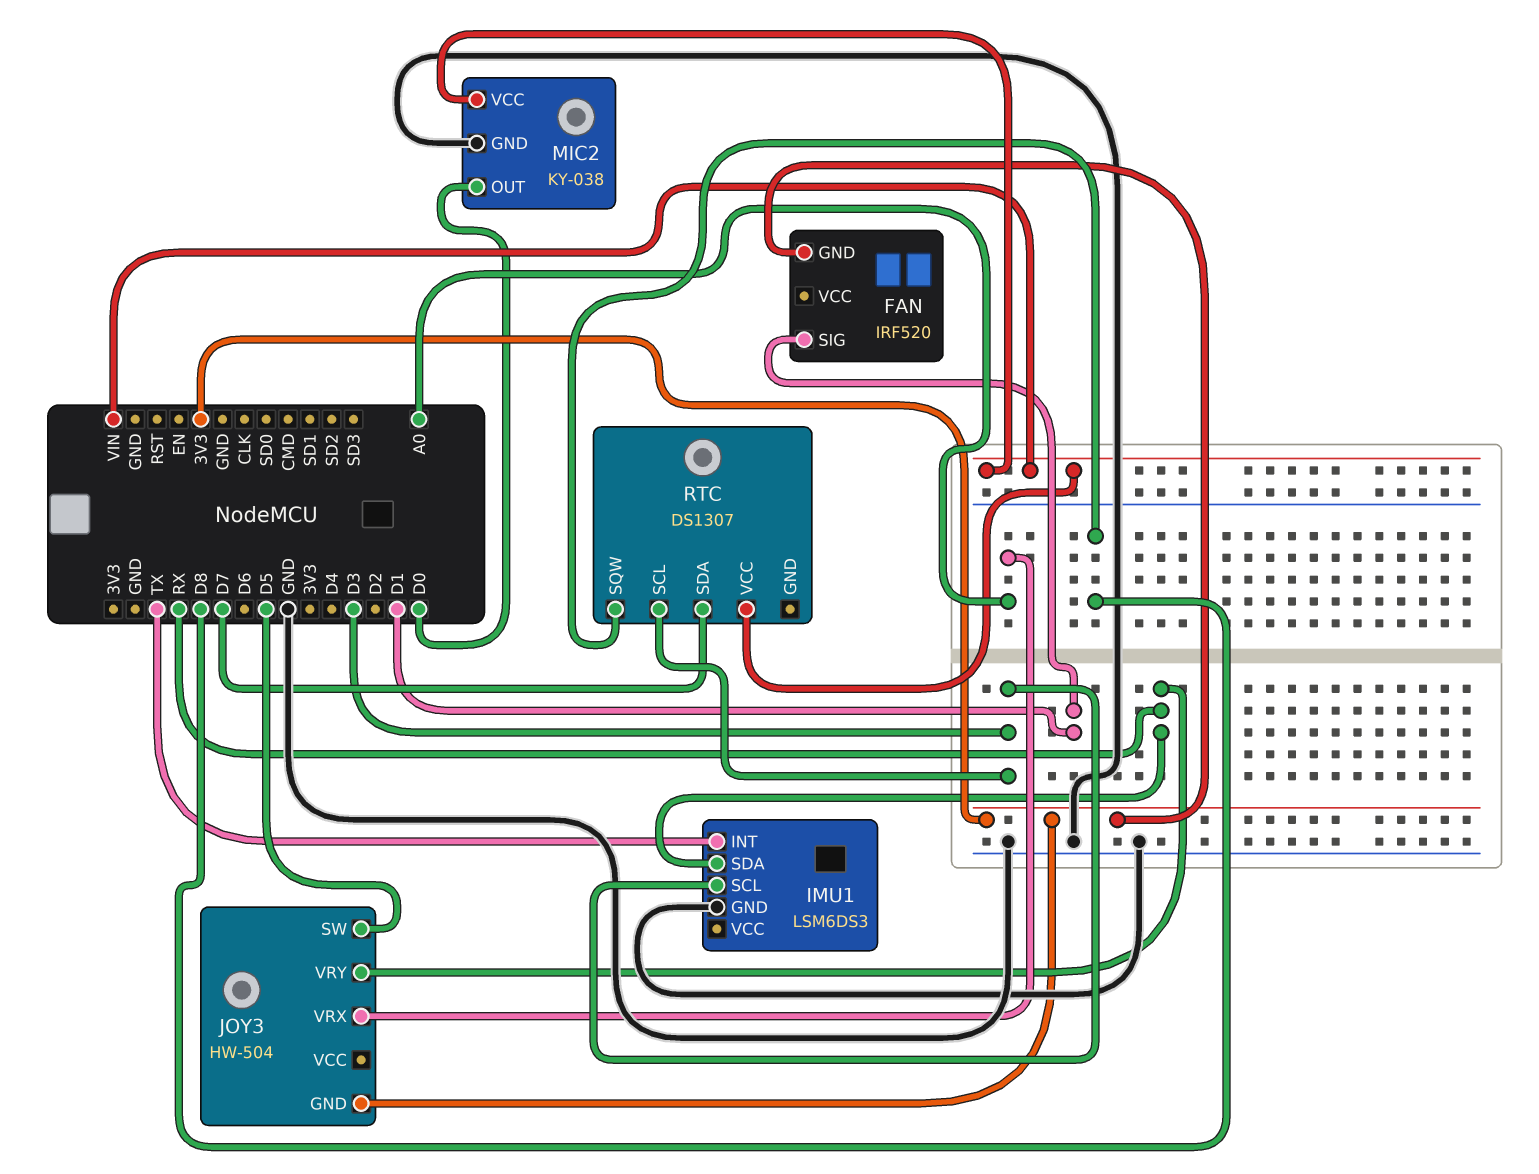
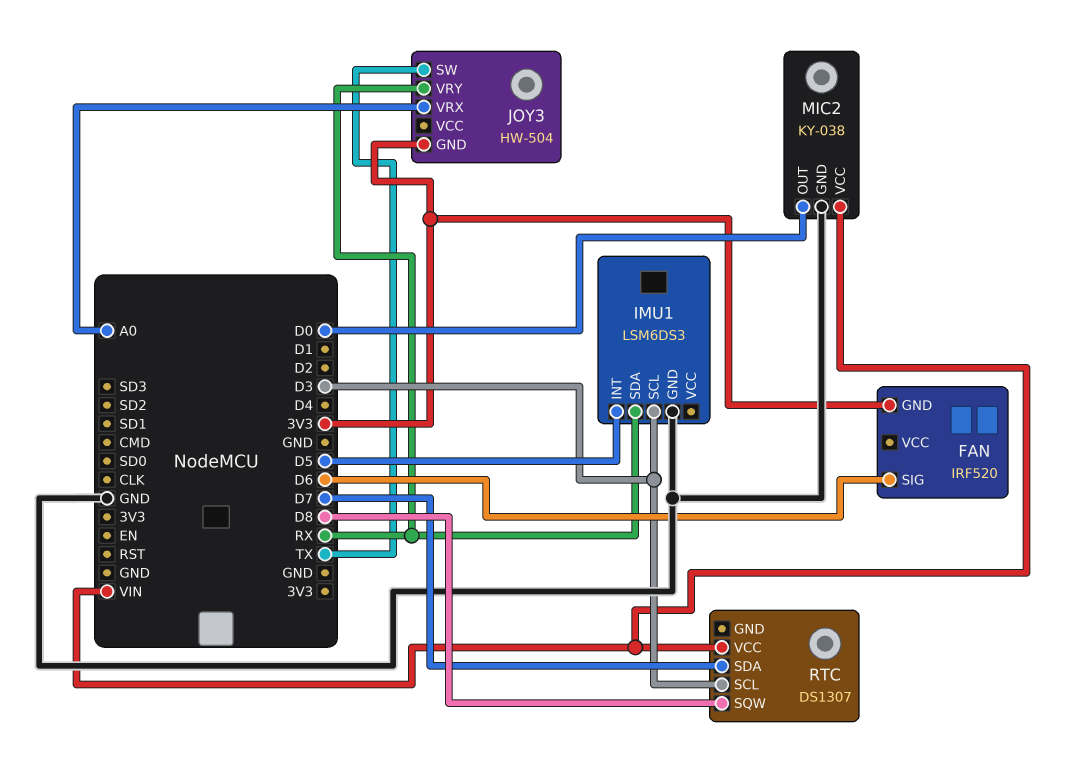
FAN pin SIG: D1 -> D6
IMU1 pin INT: TX -> D5
JOY3 pin SW: D5 -> TX

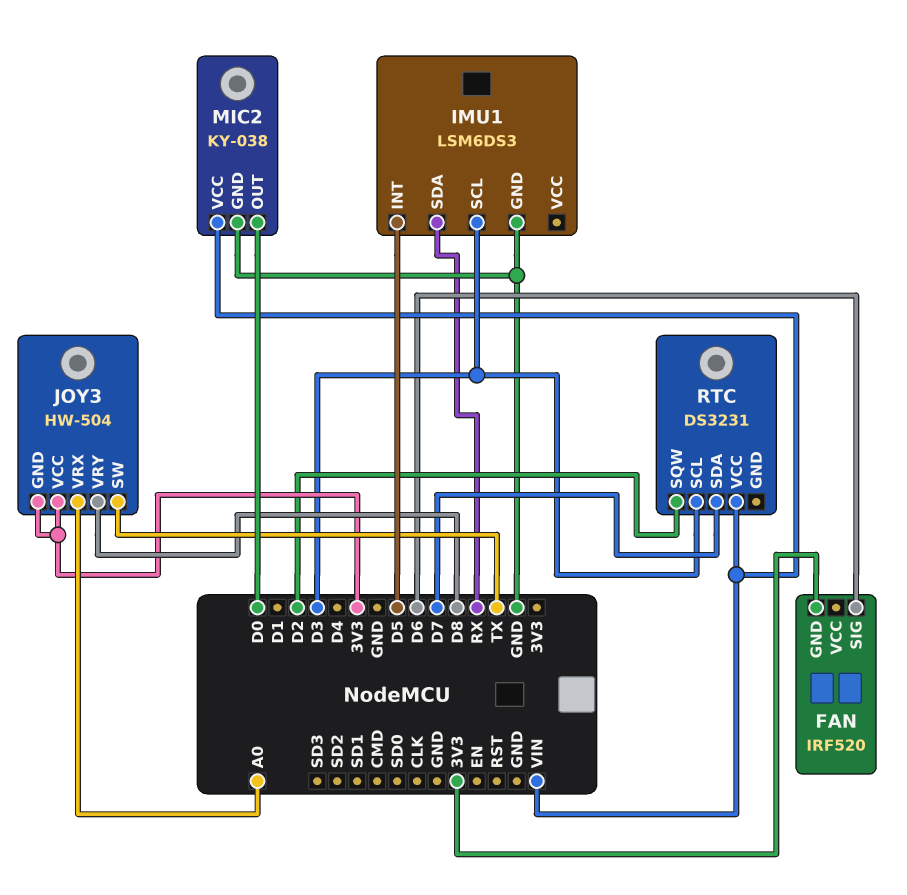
JOY3 pin VCC: none -> 3V3
JOY3 pin VRY: RX -> D8
RTC: DS1307 -> DS3231
RTC pin SQW: D8 -> D2

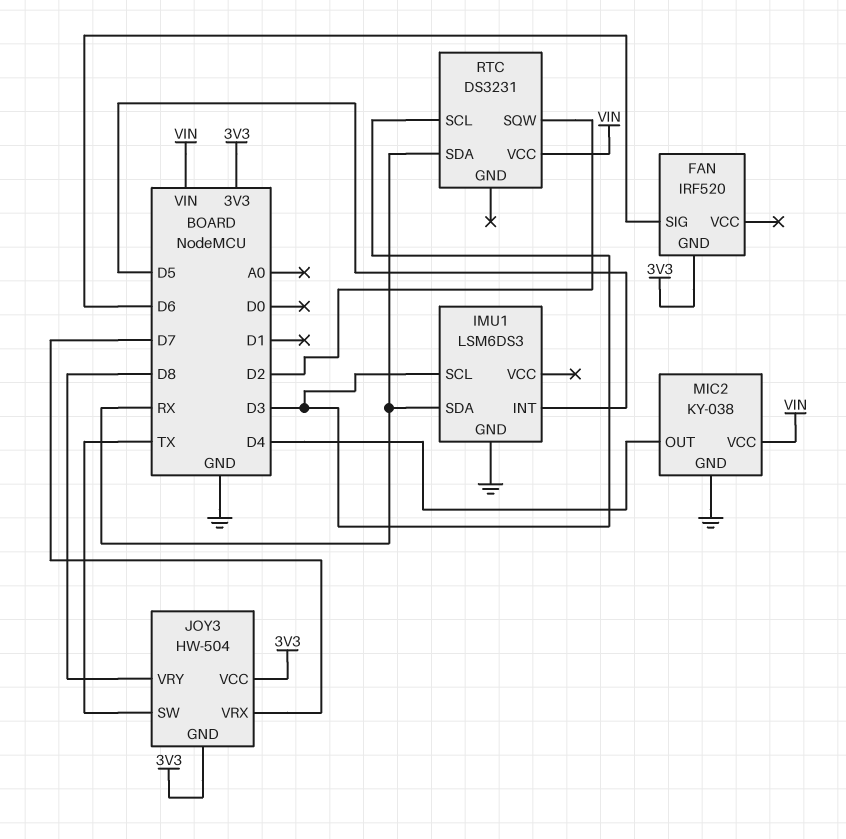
JOY3 pin VRX: A0 -> D7
MIC2 pin OUT: D0 -> D4
RTC pin SDA: D7 -> RX

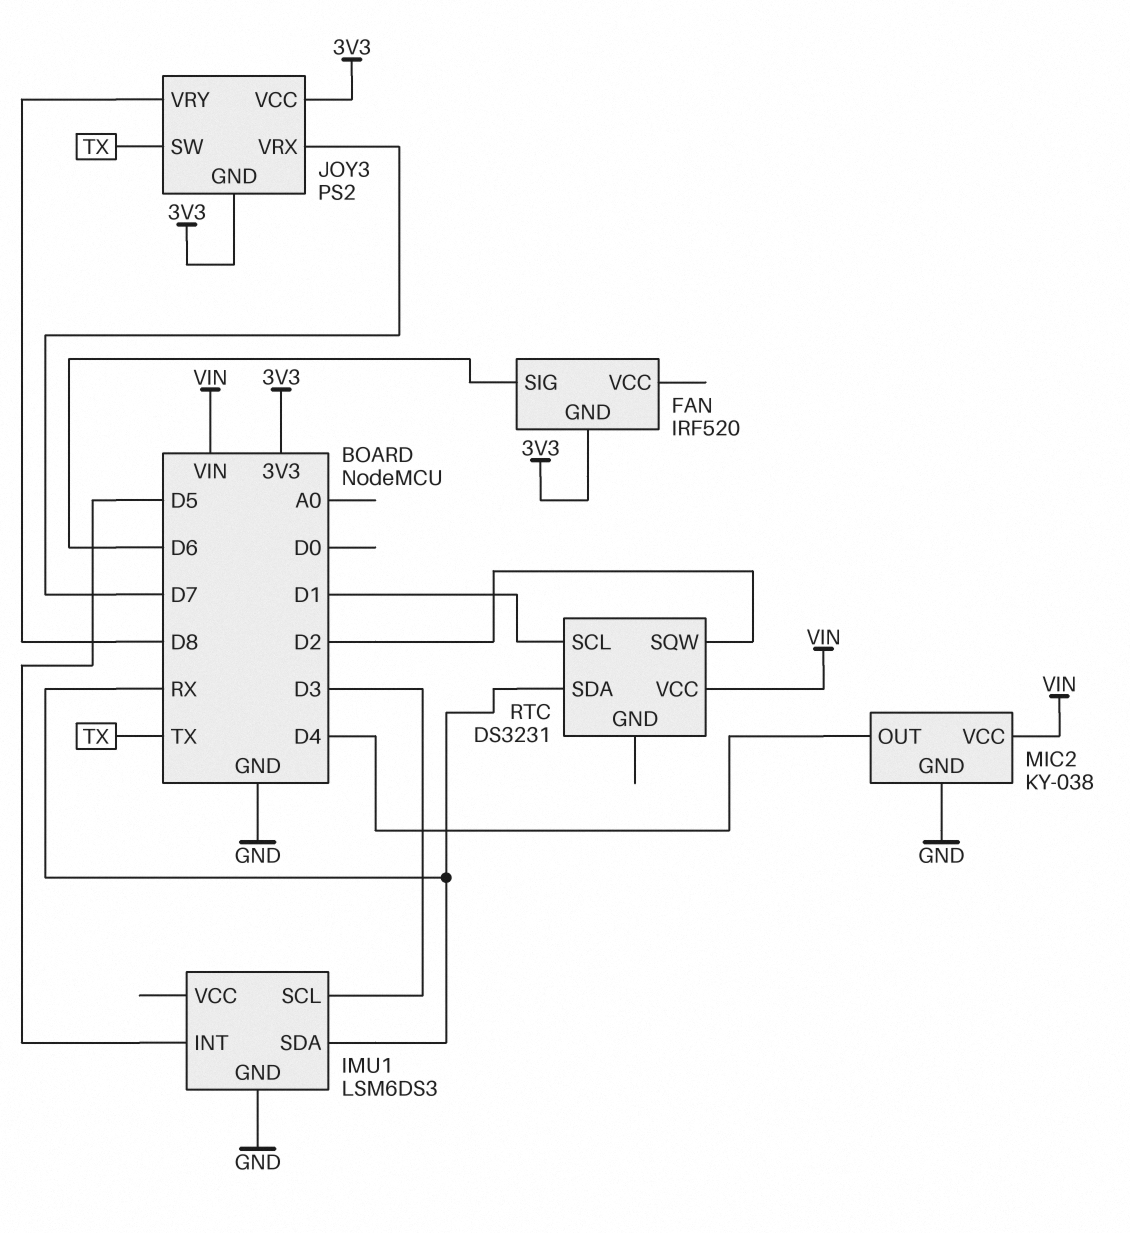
JOY3: HW-504 -> PS2
RTC pin SCL: D3 -> D1

